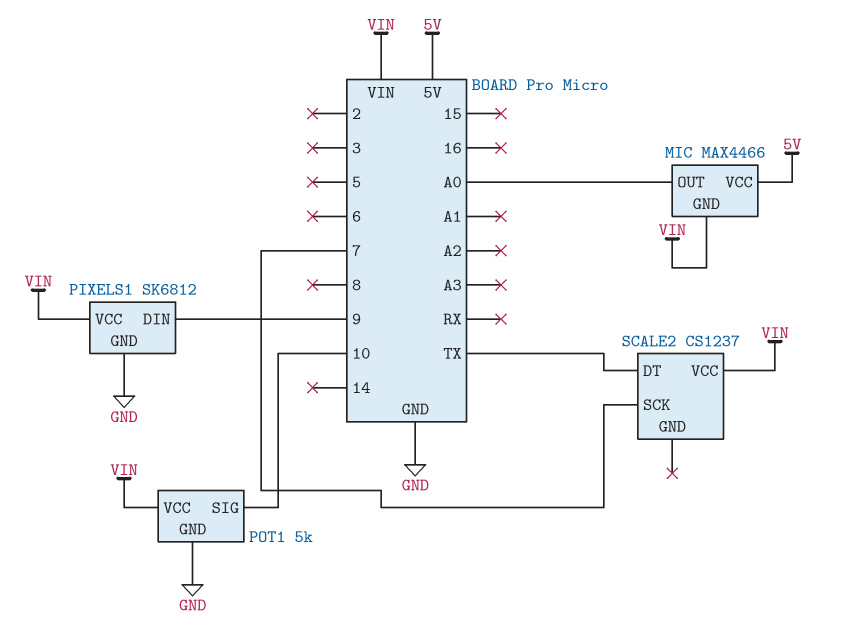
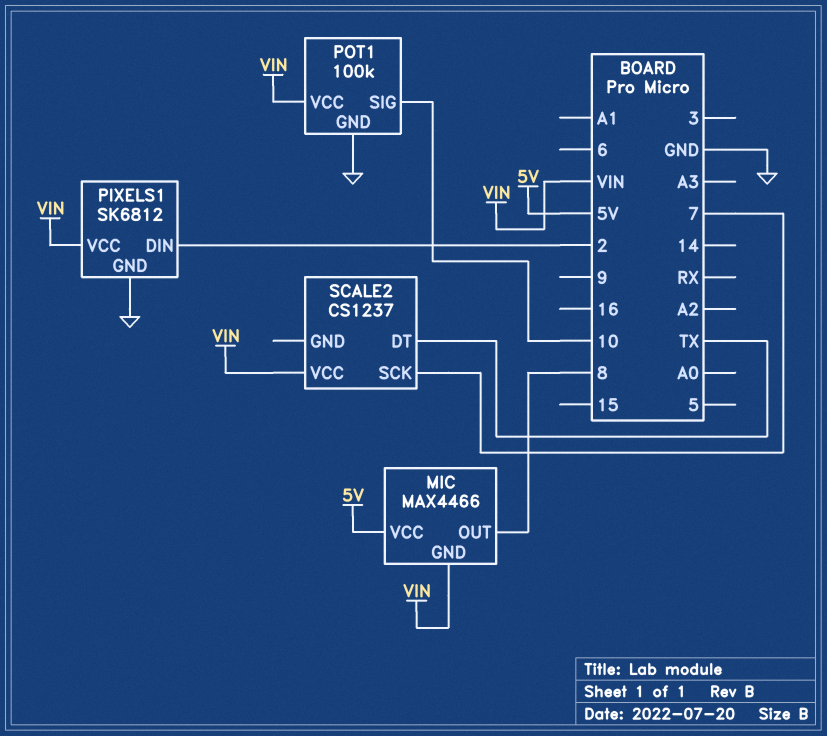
MIC pin OUT: A0 -> 8
PIXELS1 pin DIN: 9 -> 2
POT1: 5k -> 100k

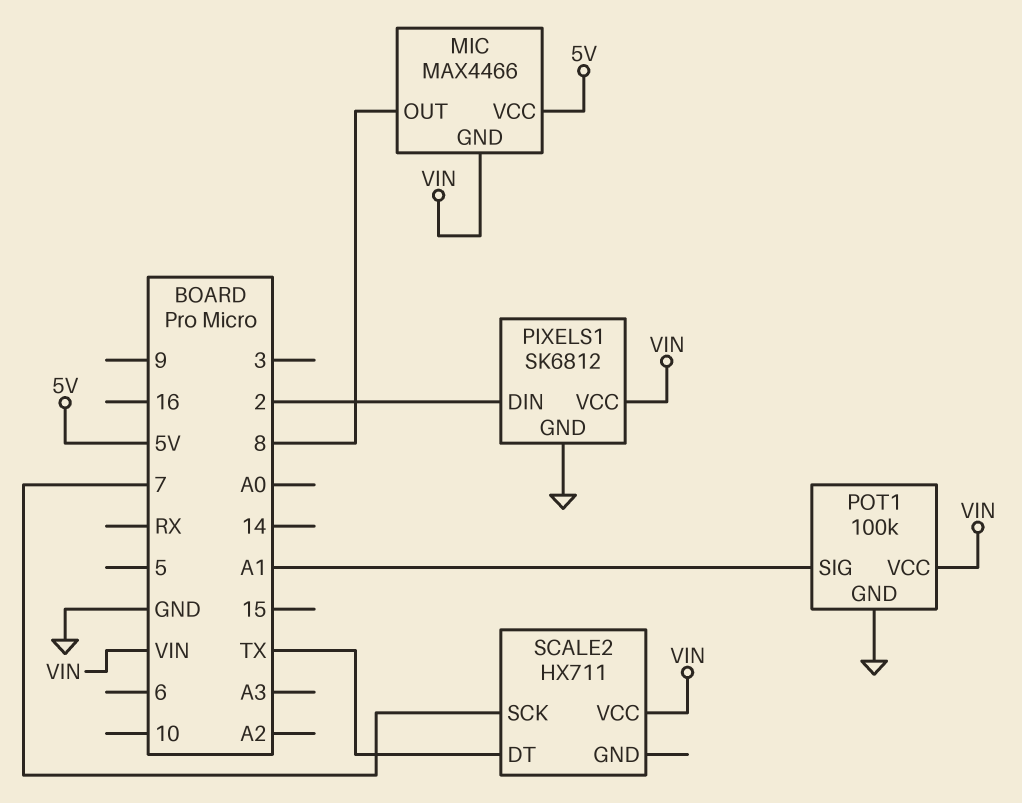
POT1 pin SIG: 10 -> A1
SCALE2: CS1237 -> HX711

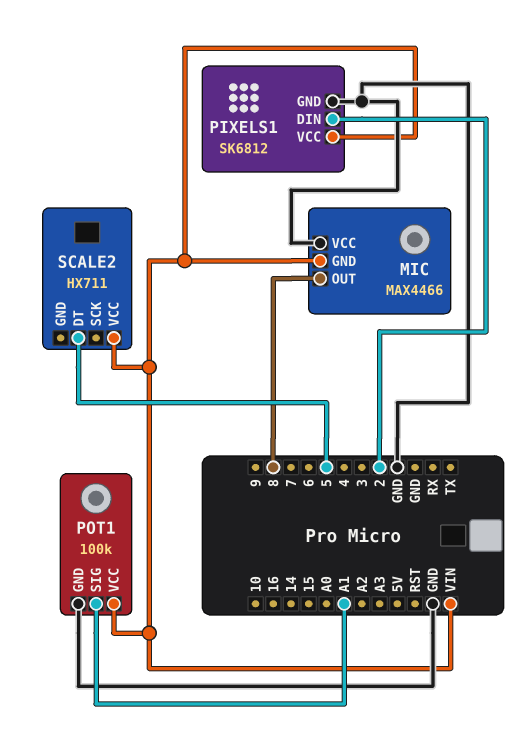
MIC pin VCC: 5V -> GND
SCALE2 pin DT: TX -> 5
SCALE2 pin SCK: 7 -> none

